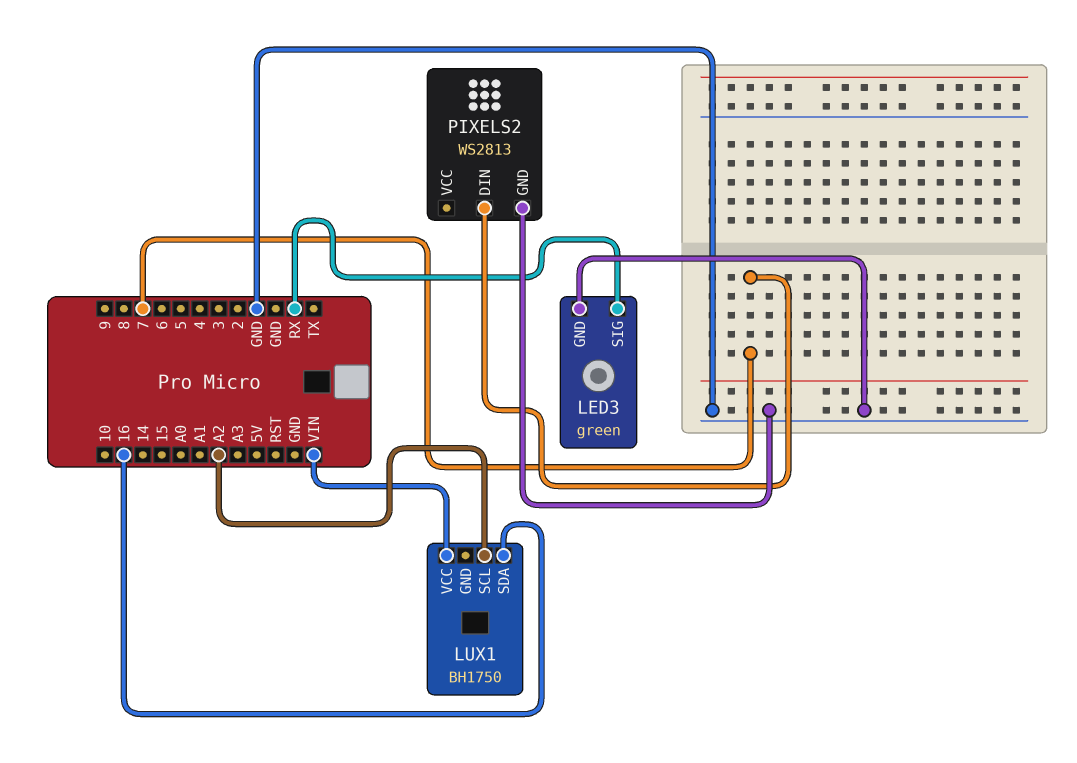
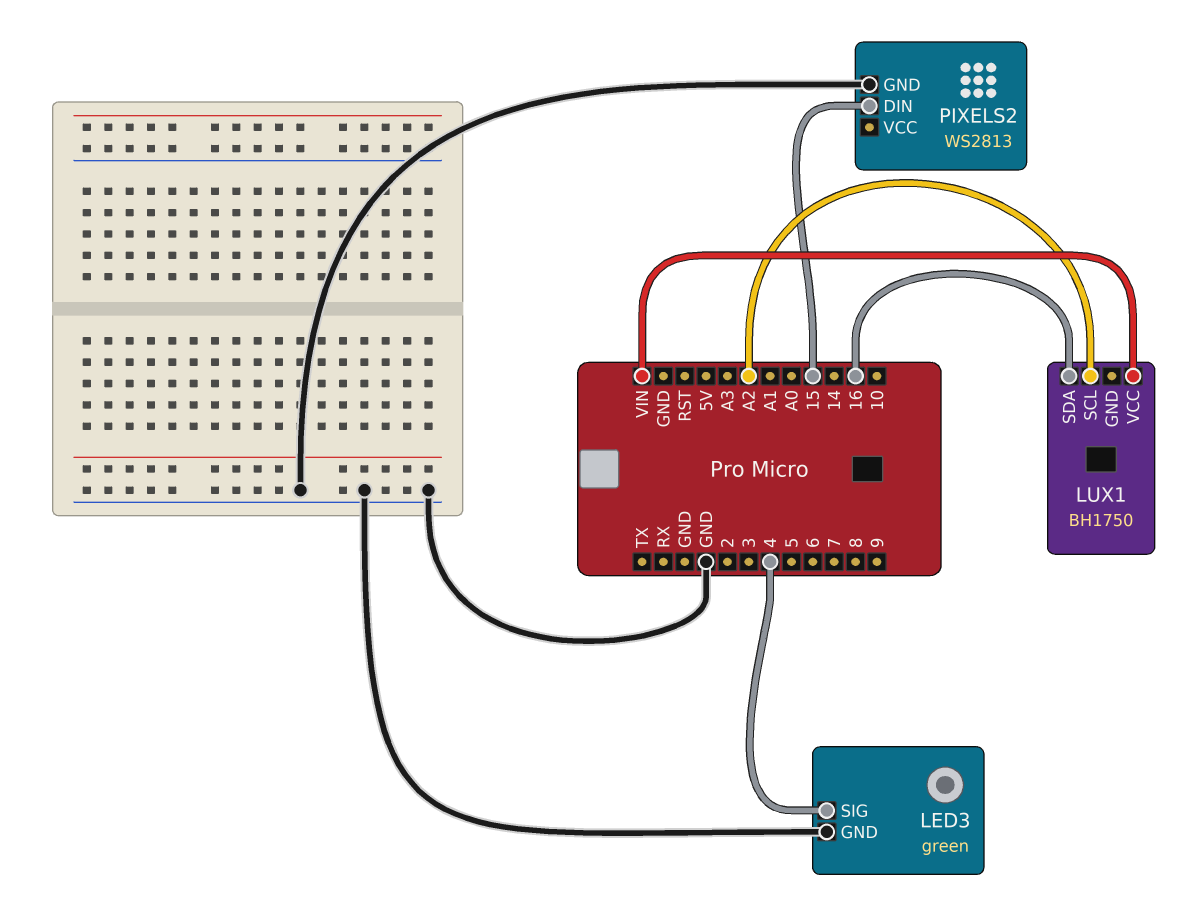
LED3 pin SIG: RX -> 4
PIXELS2 pin DIN: 7 -> 15

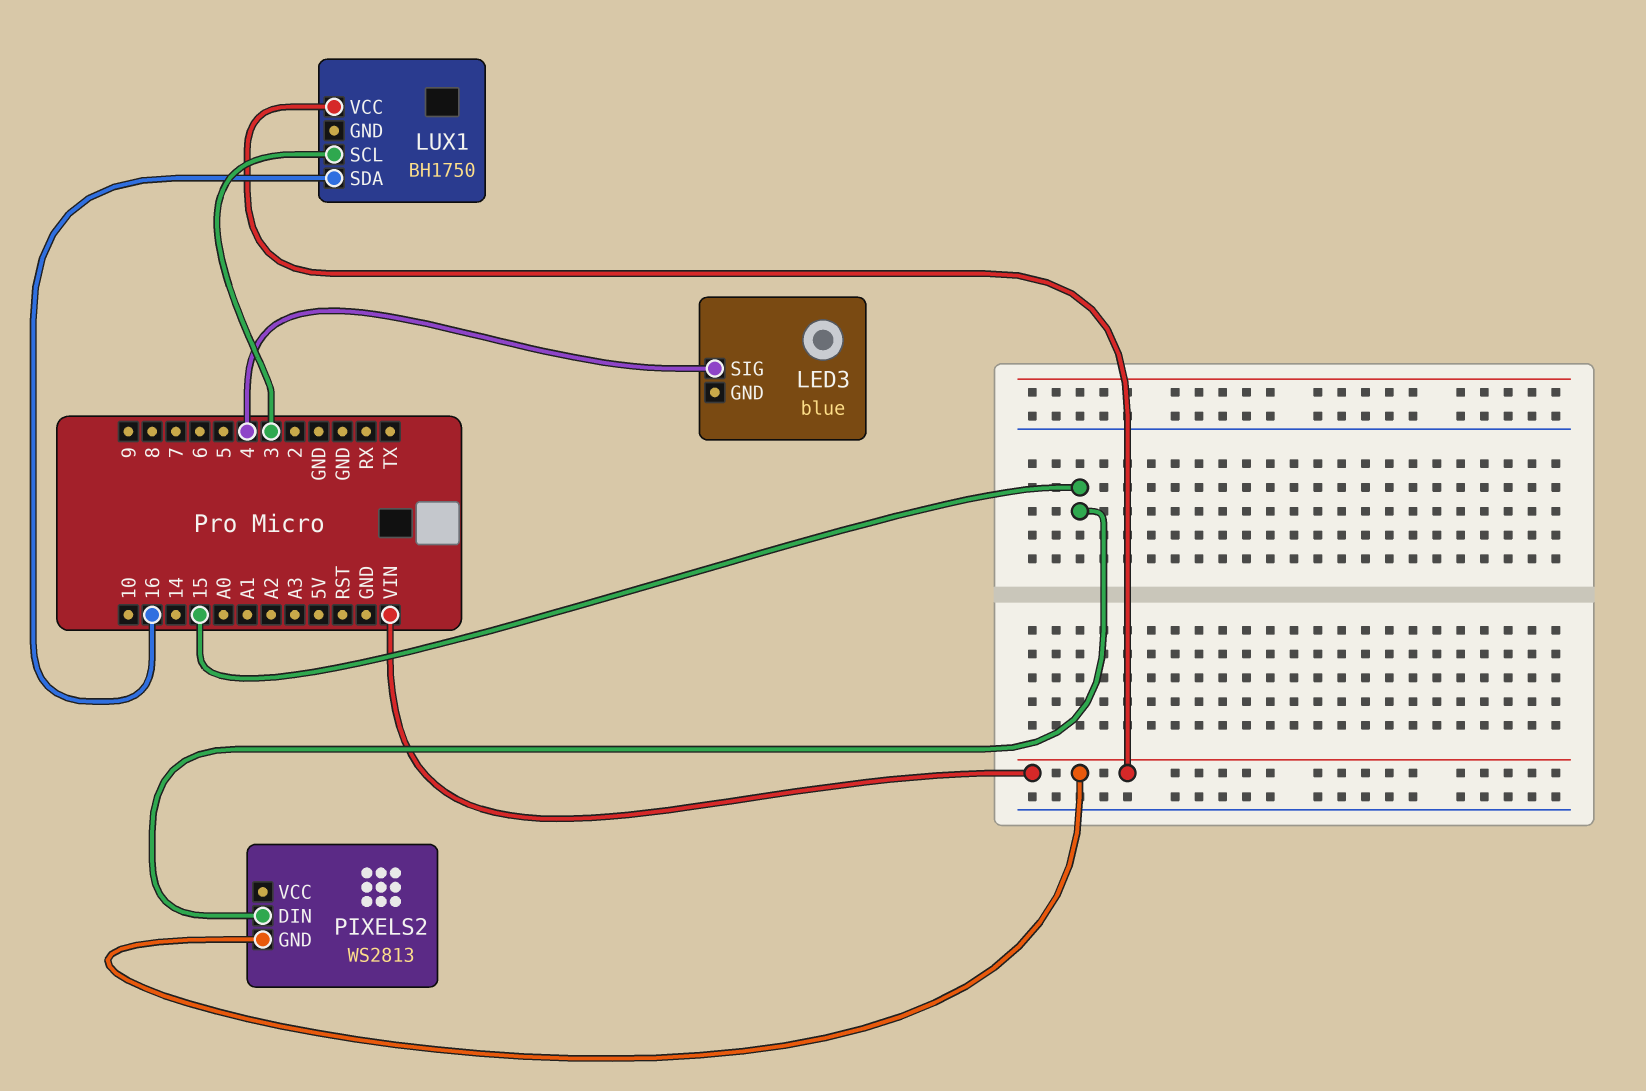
LED3: green -> blue
LED3 pin GND: GND -> none
LUX1 pin SCL: A2 -> 3
PIXELS2 pin GND: GND -> VIN

